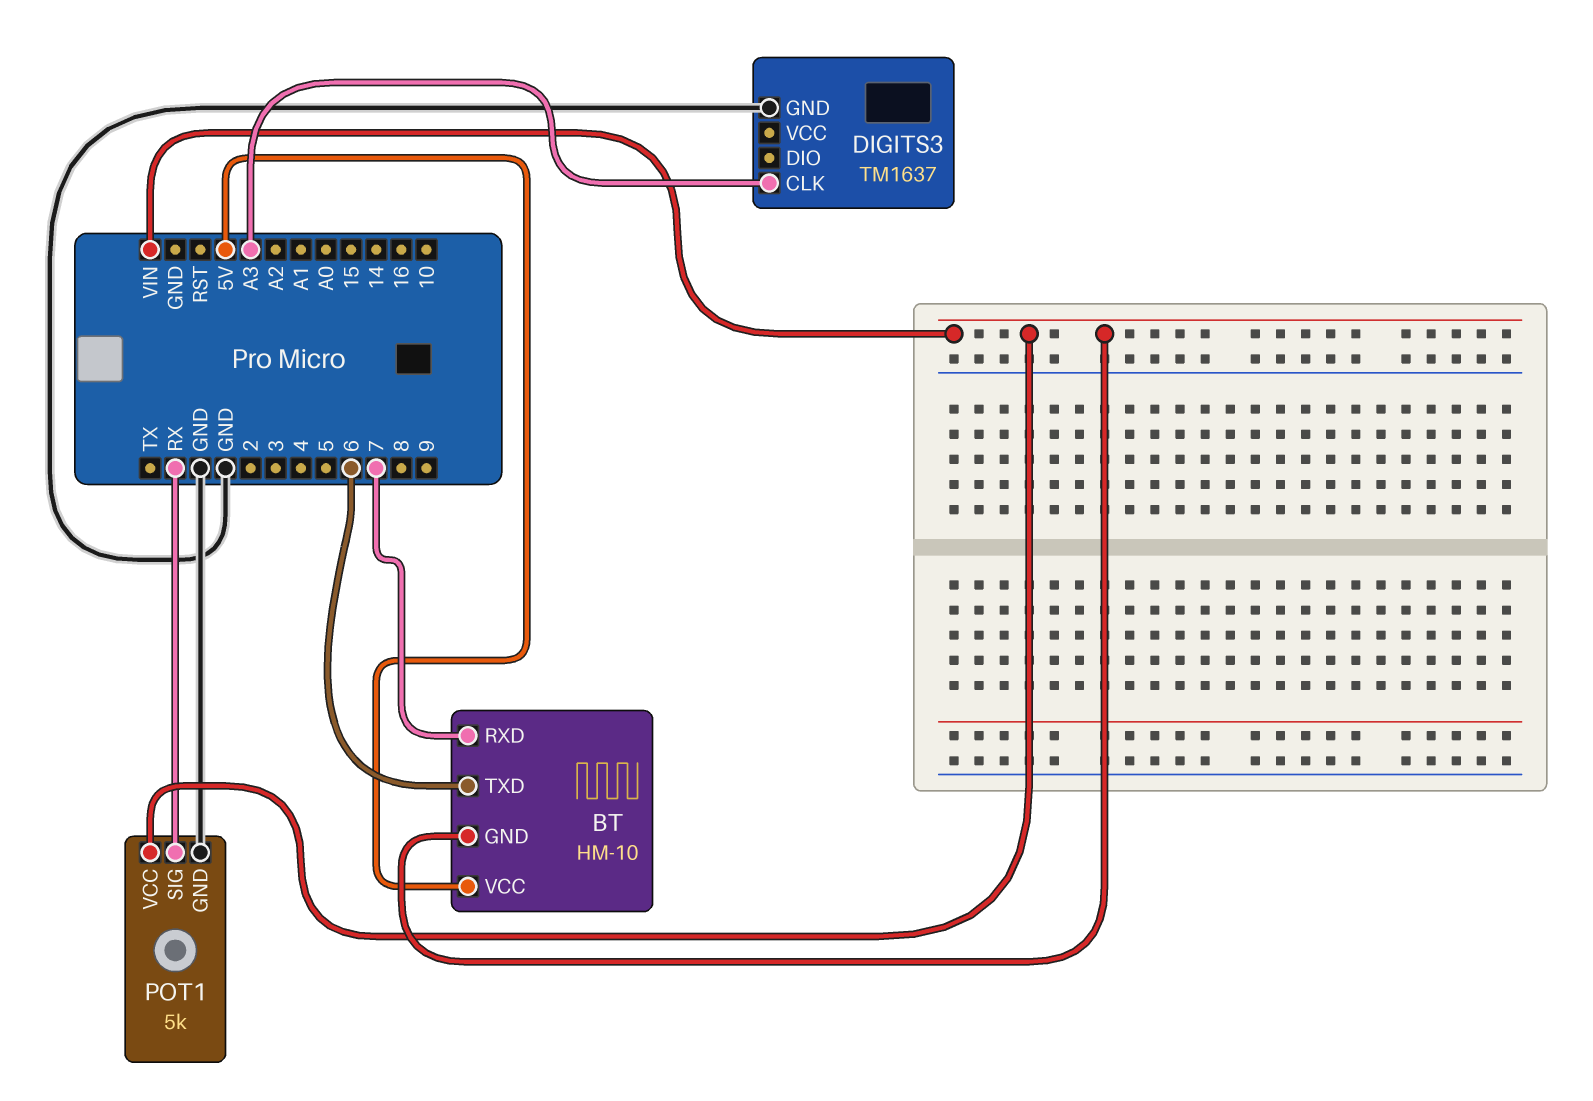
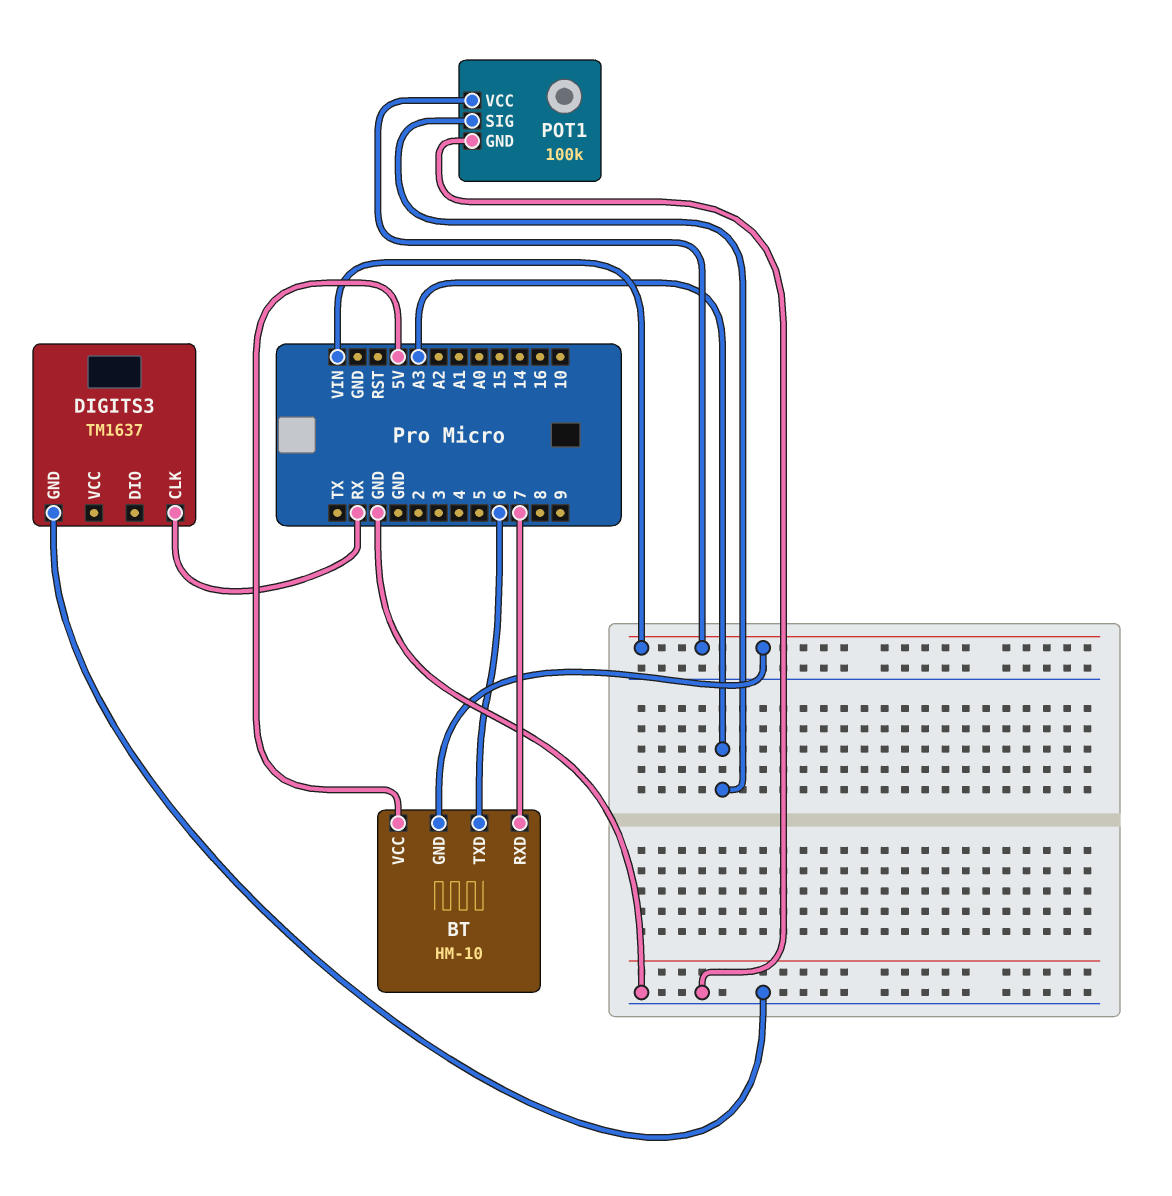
DIGITS3 pin CLK: A3 -> RX
POT1: 5k -> 100k
POT1 pin SIG: RX -> A3

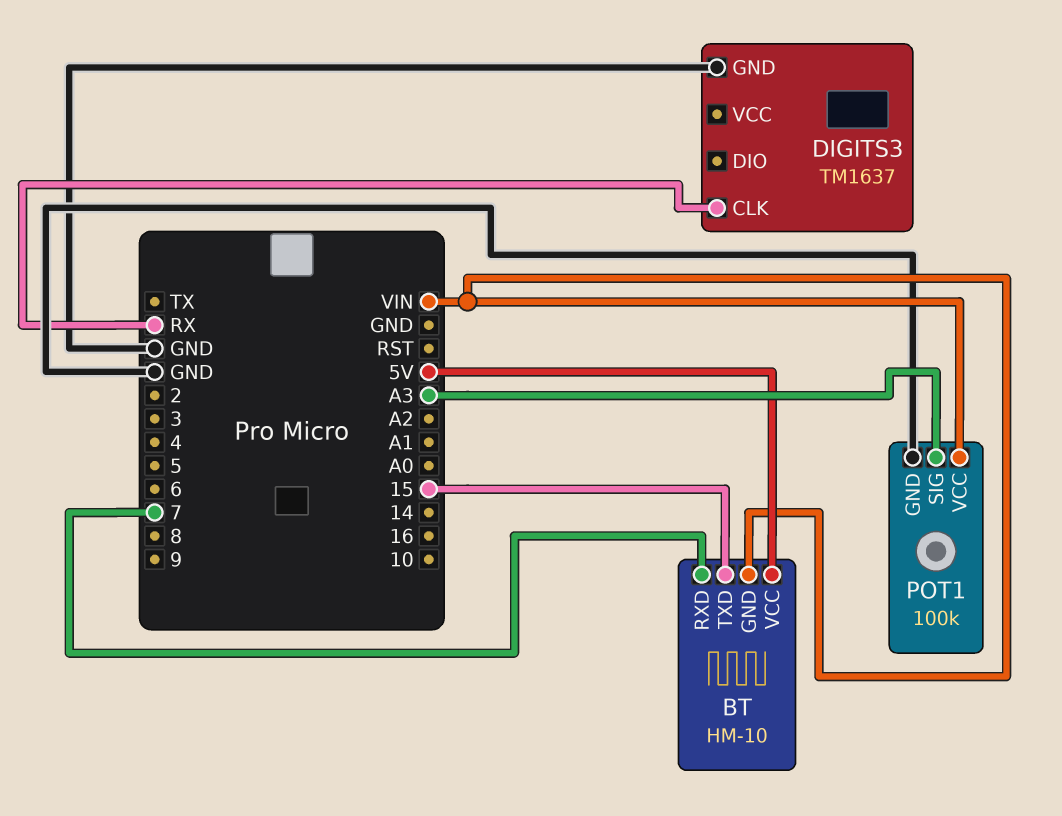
BT pin TXD: 6 -> 15

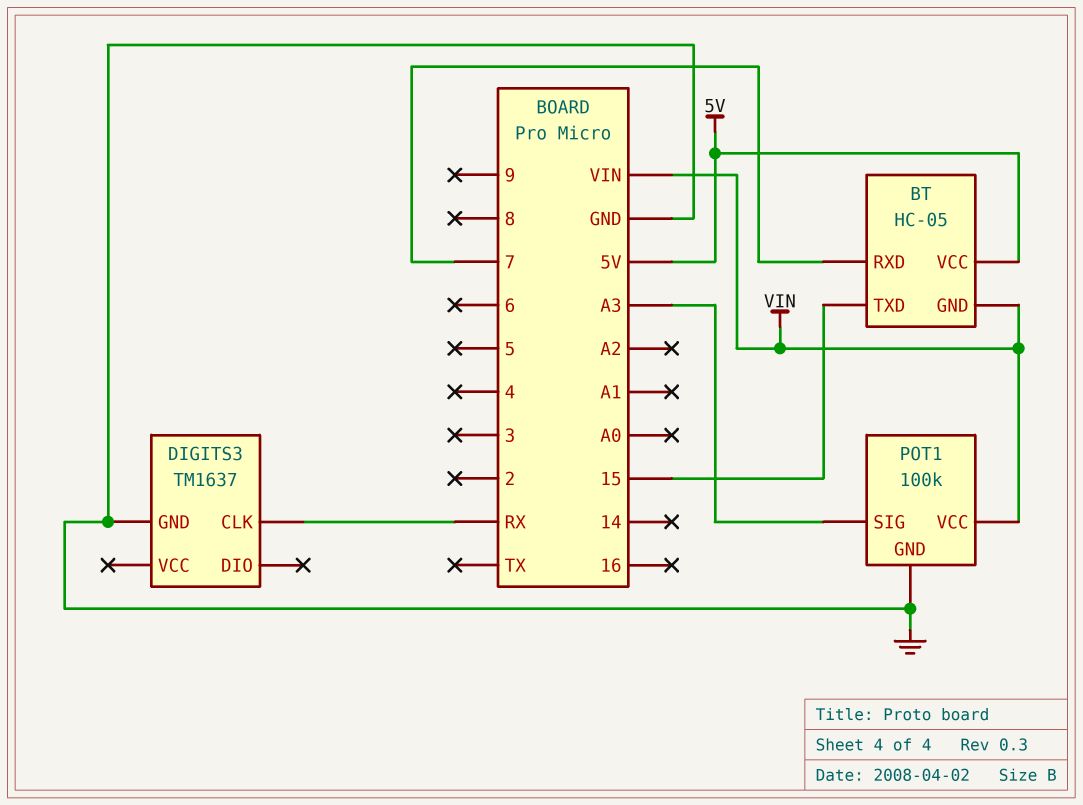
BT: HM-10 -> HC-05

